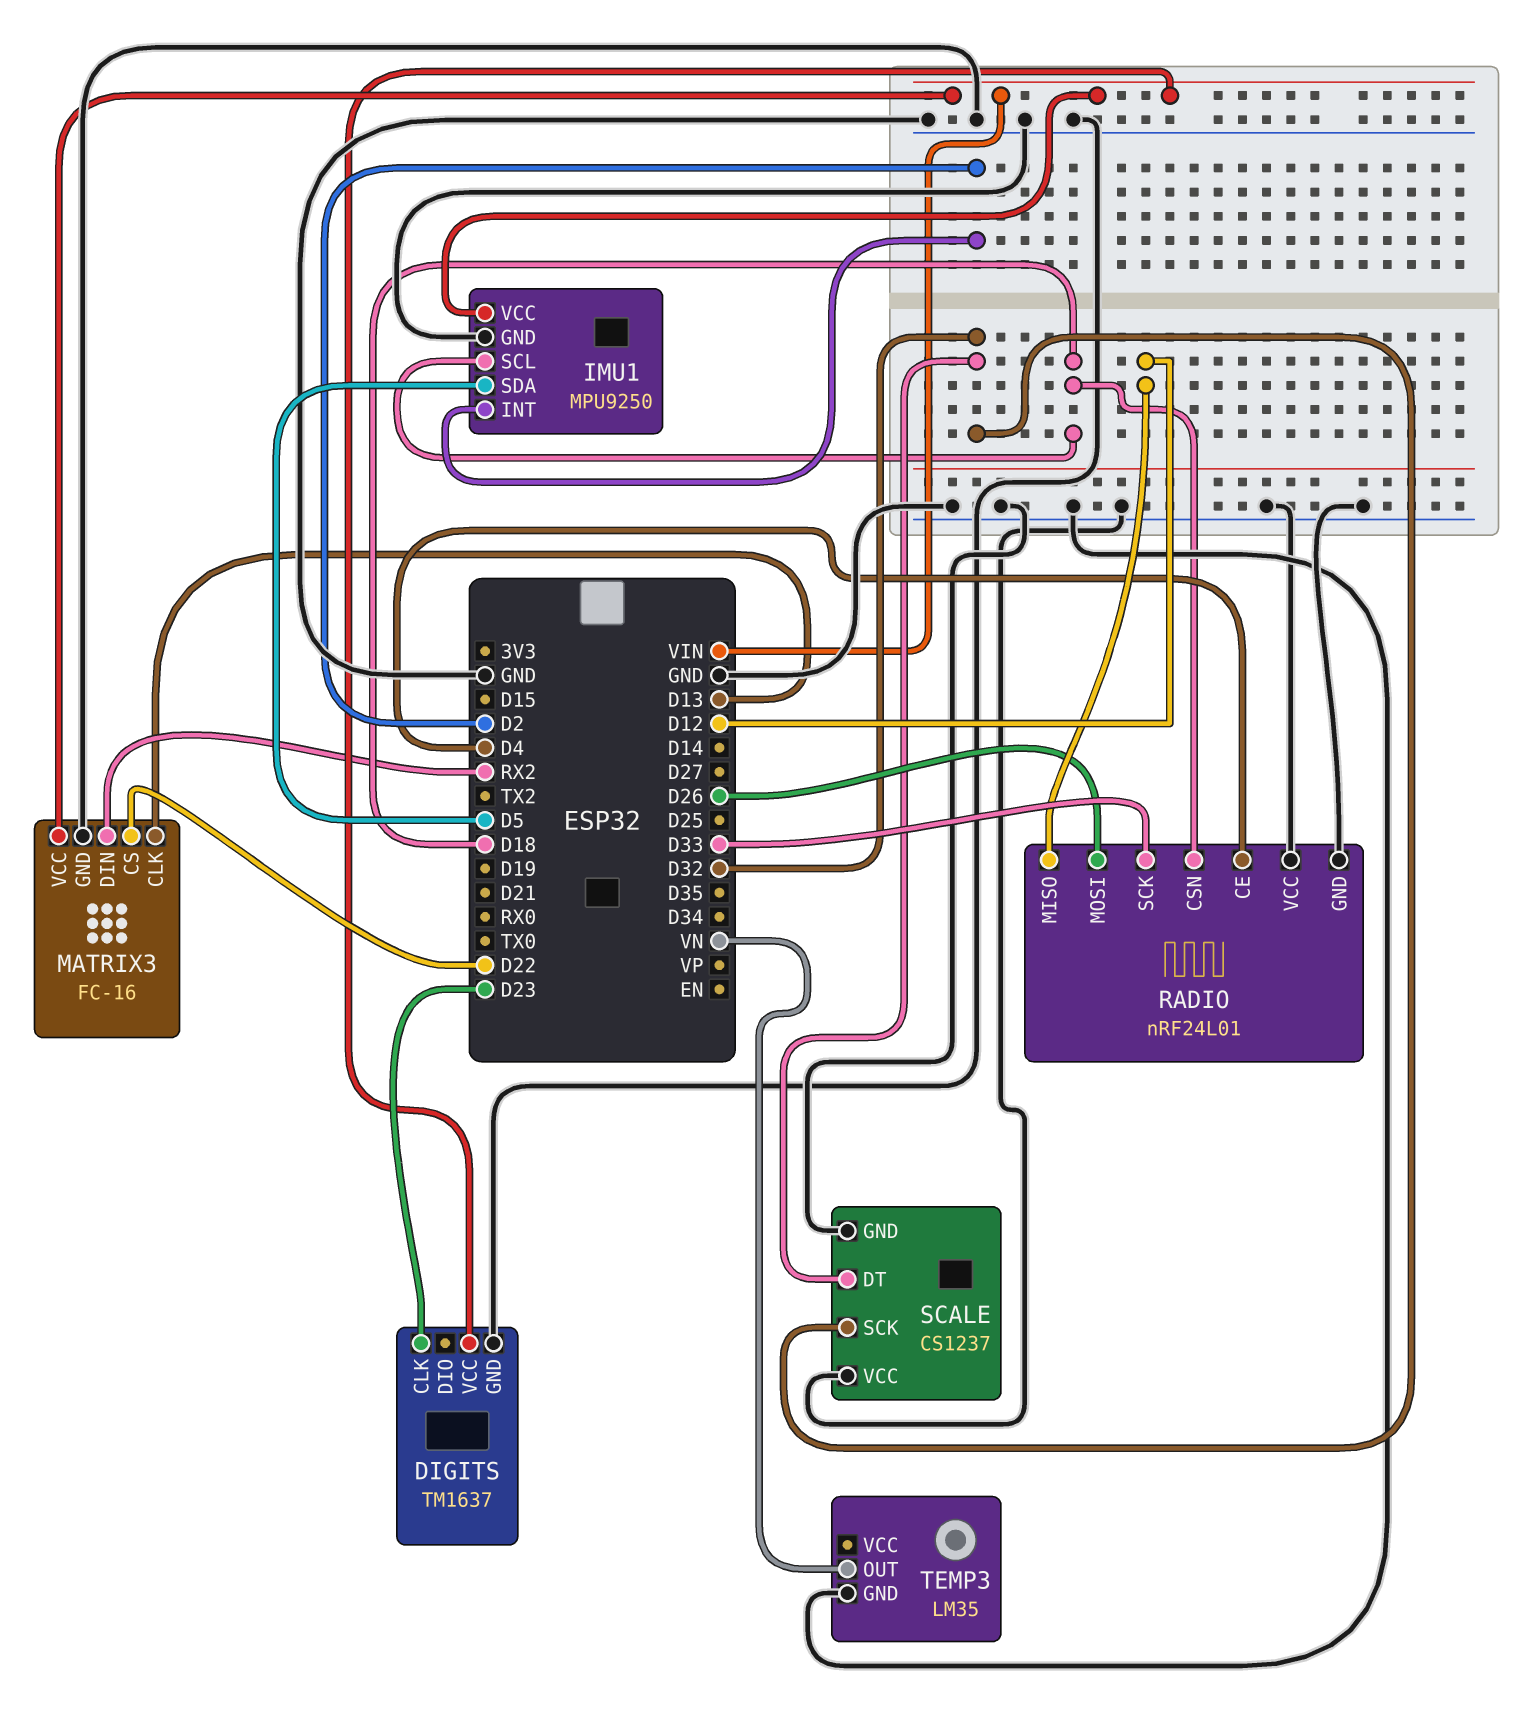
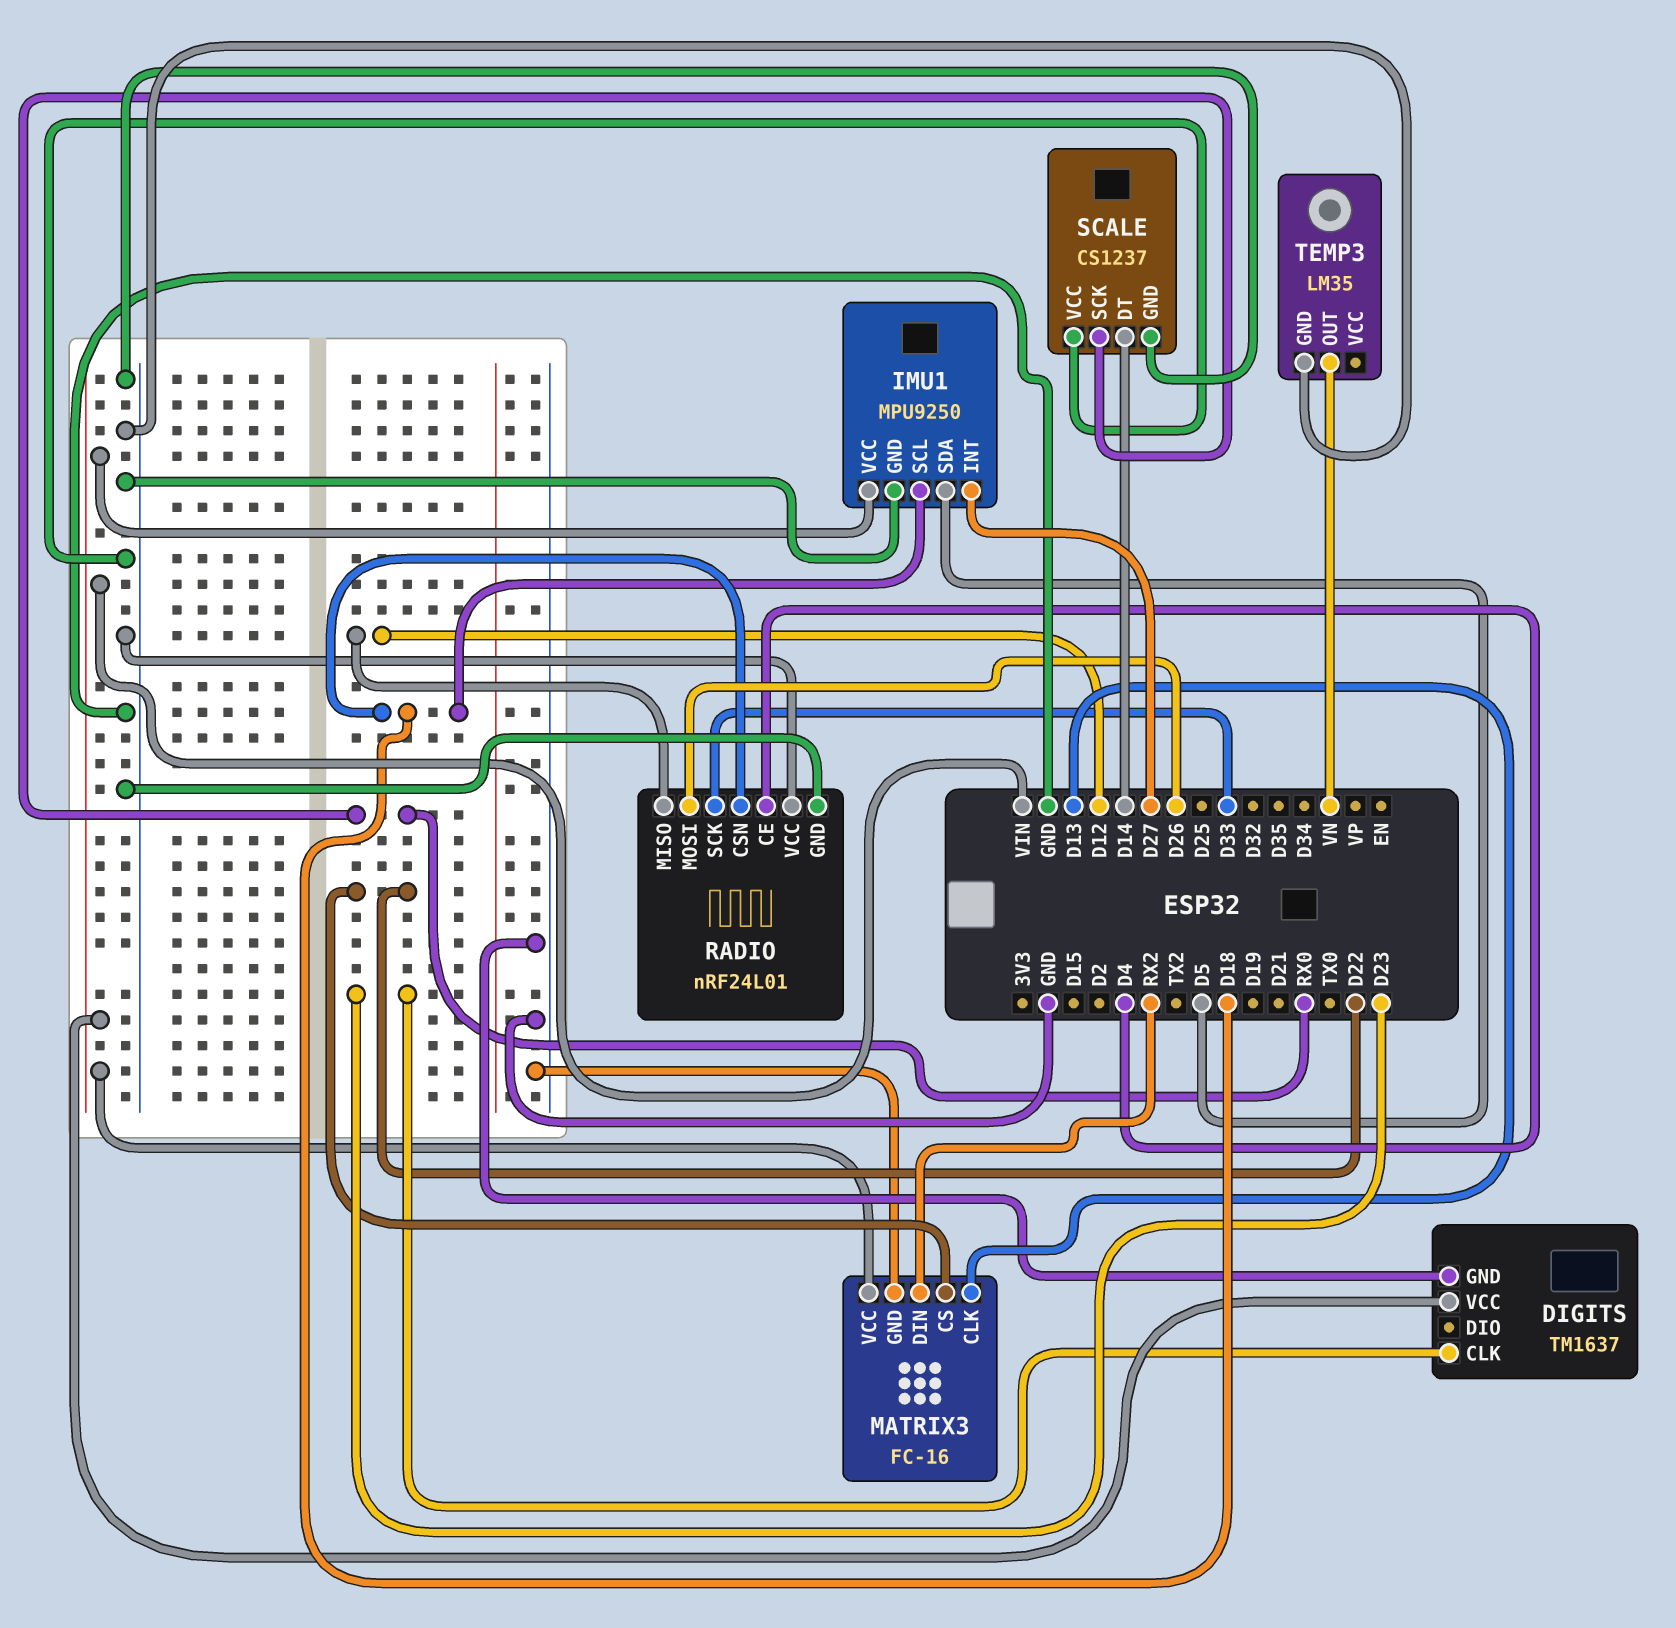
IMU1 pin INT: D2 -> D27
SCALE pin DT: D32 -> D14
SCALE pin SCK: D32 -> RX0

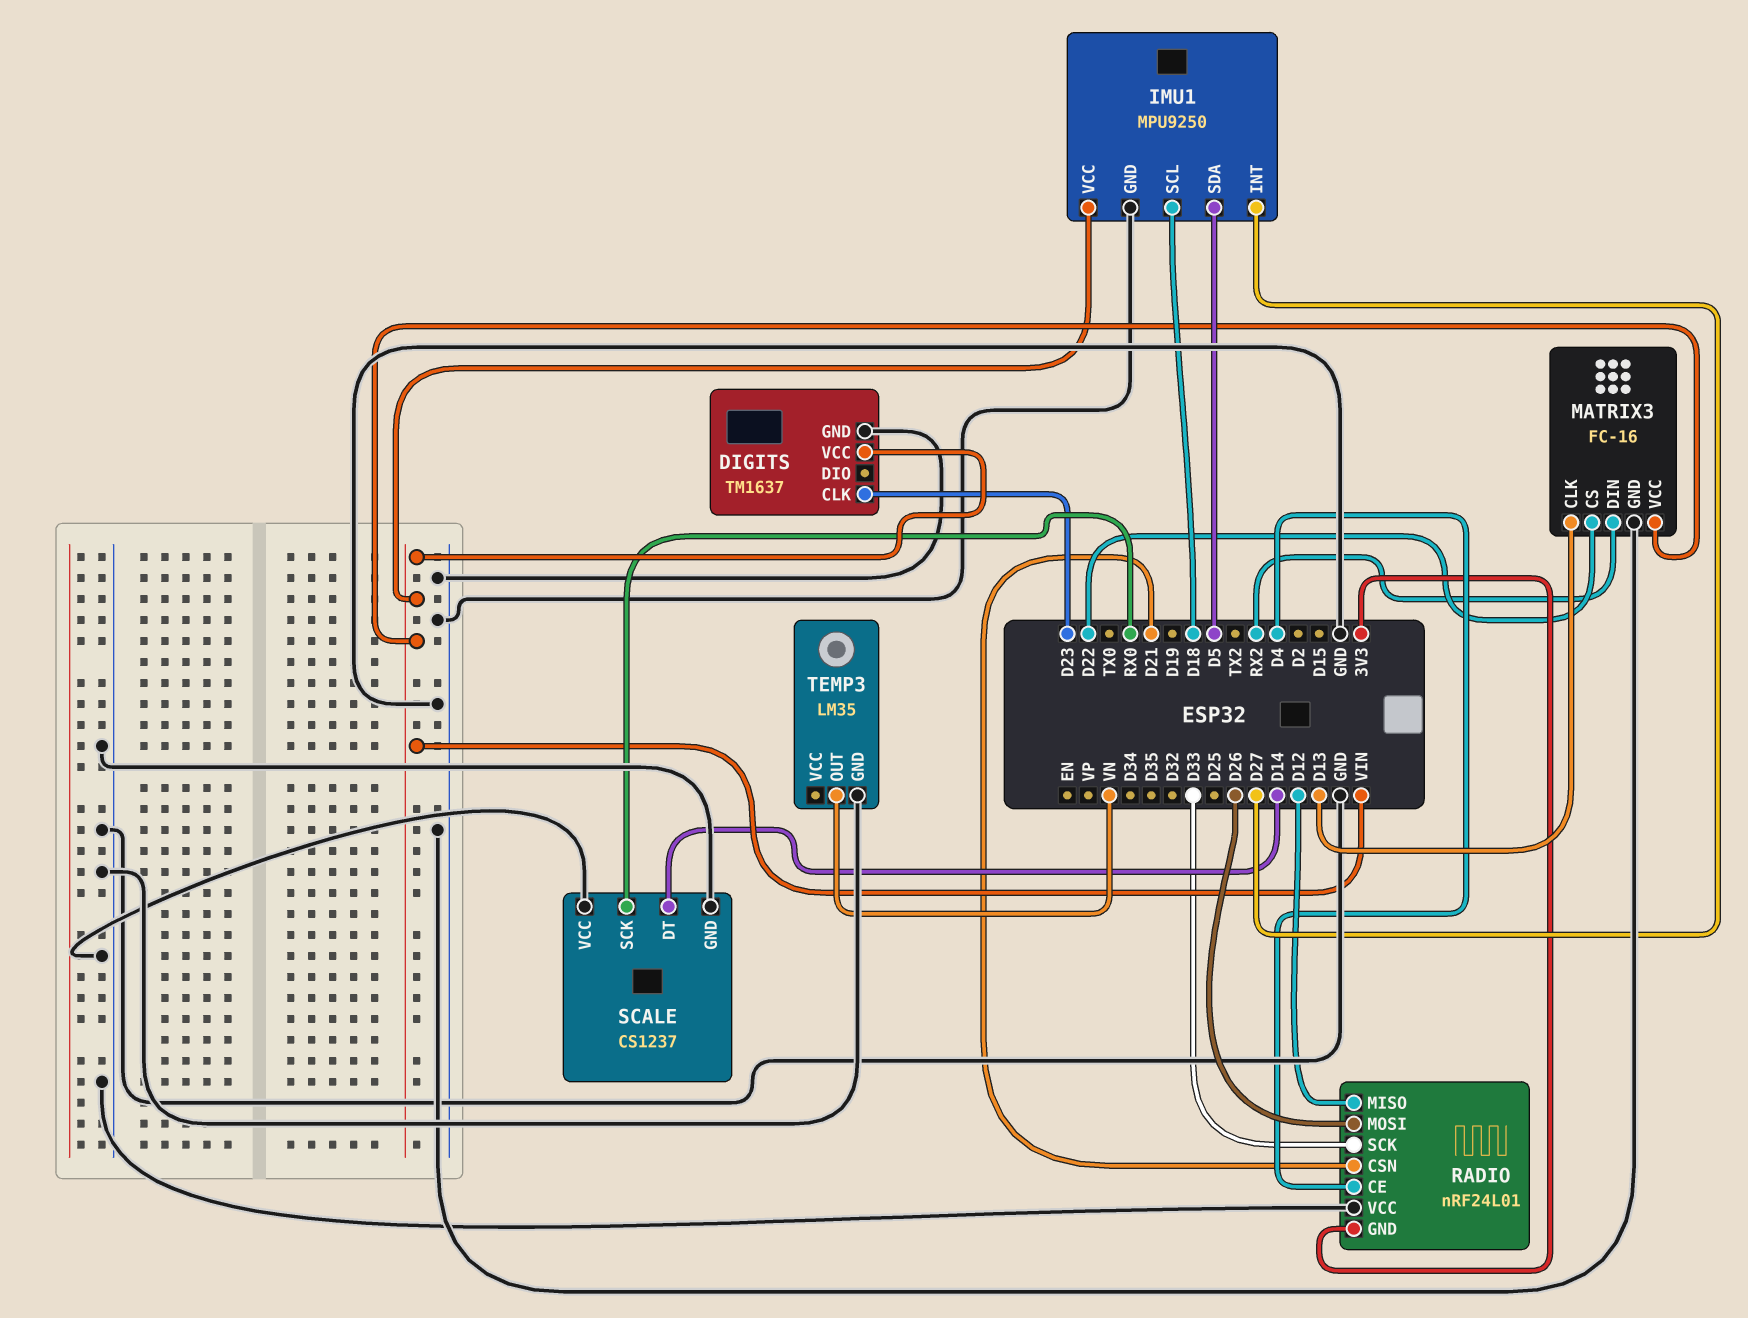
RADIO pin CSN: D18 -> D21
RADIO pin GND: GND -> 3V3

